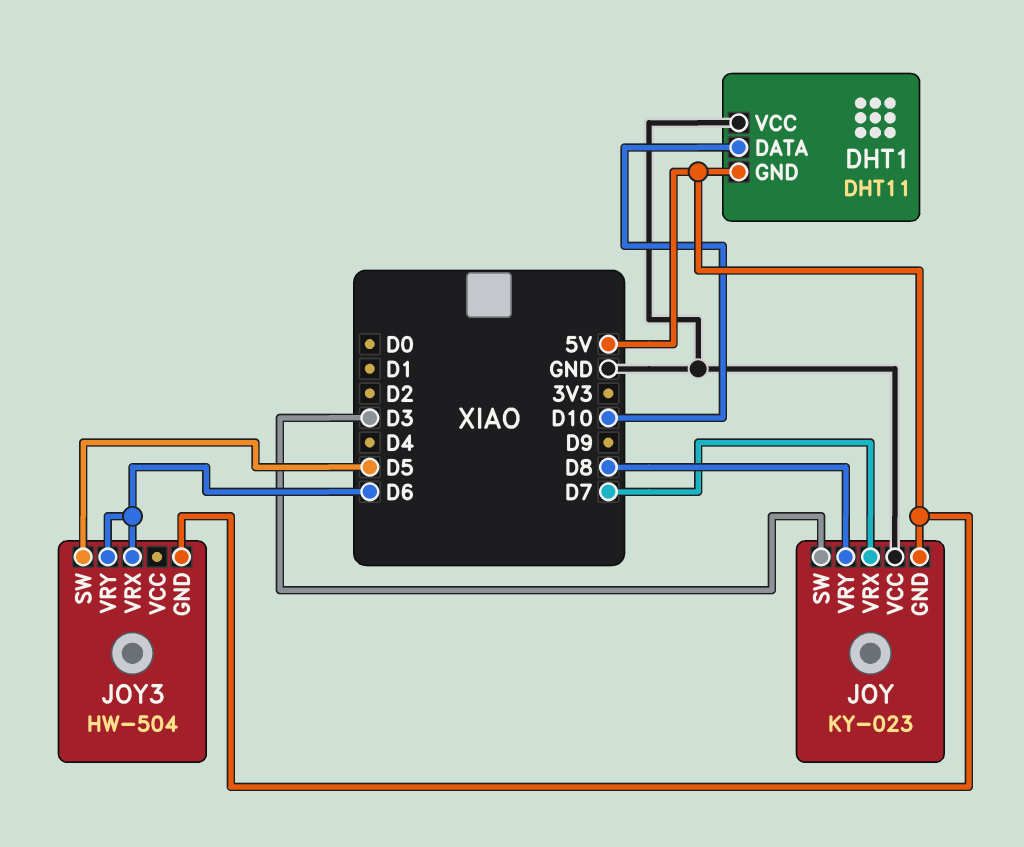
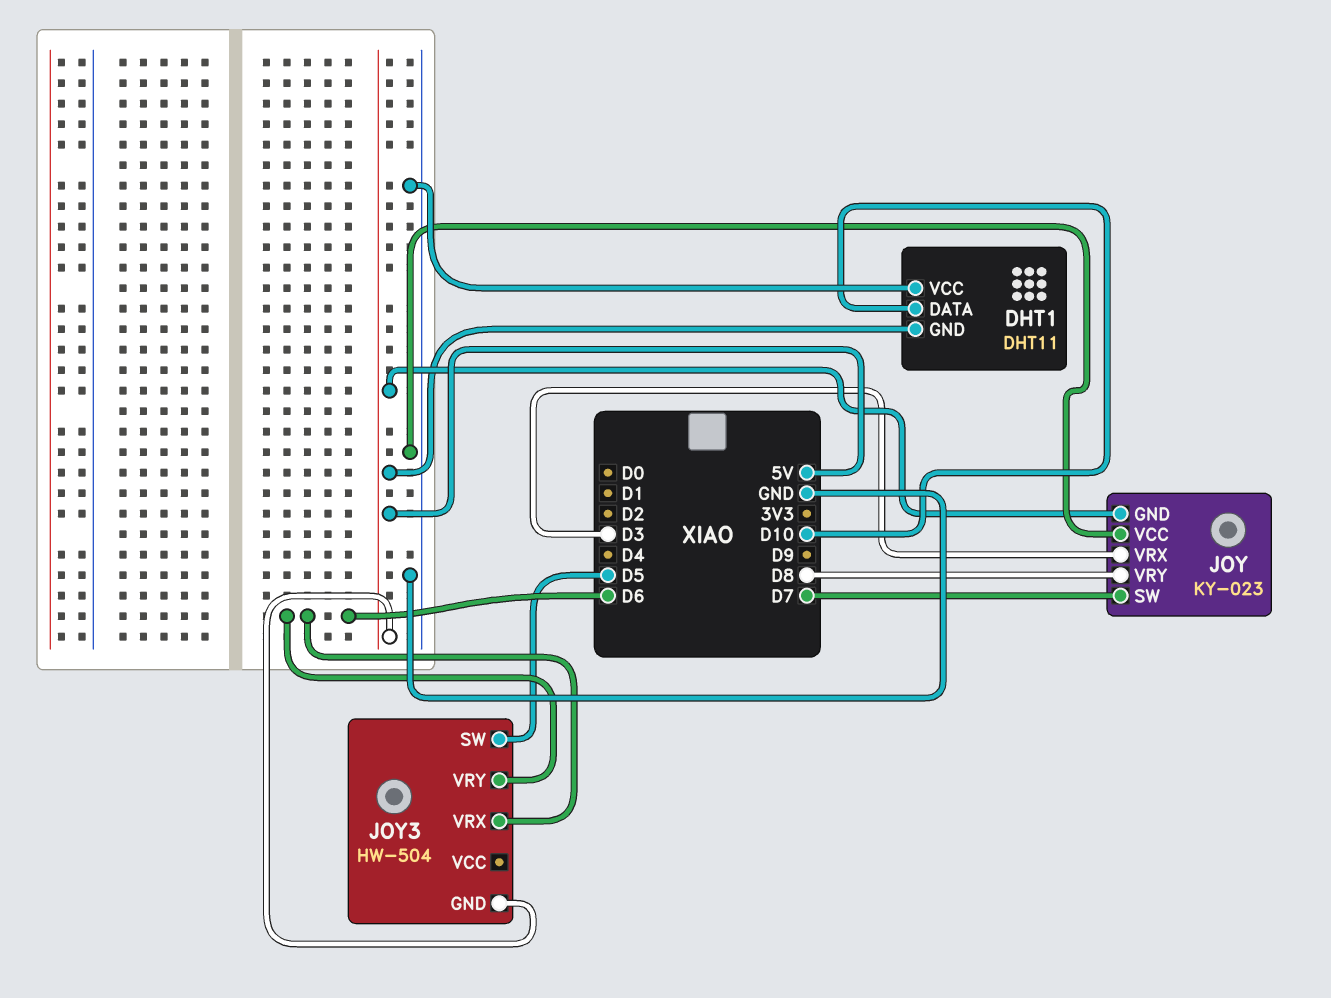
JOY pin SW: D3 -> D7
JOY pin VRX: D7 -> D3

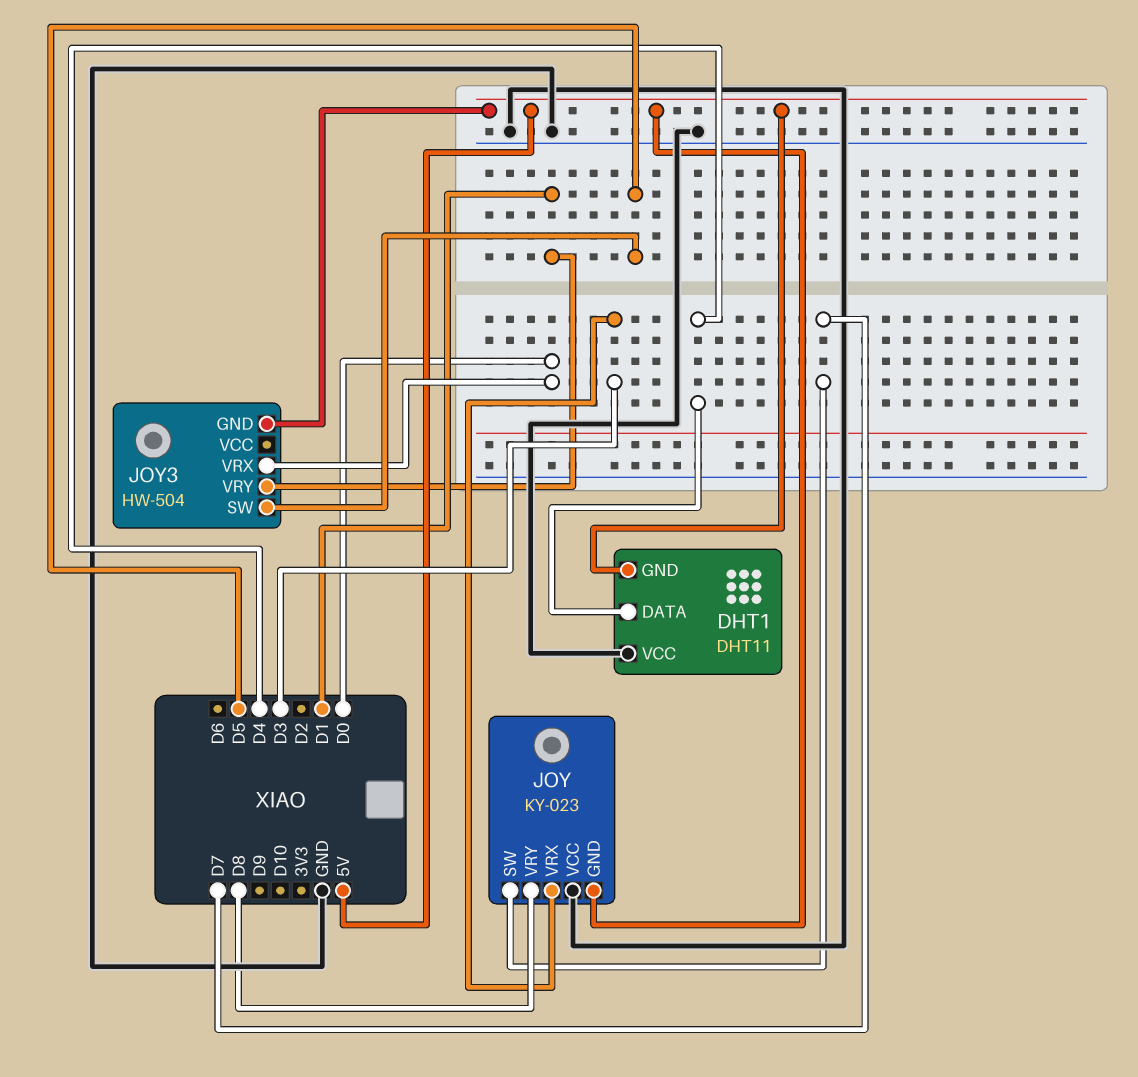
DHT1 pin DATA: D10 -> D4
JOY3 pin VRX: D6 -> D0
JOY3 pin VRY: D6 -> D1

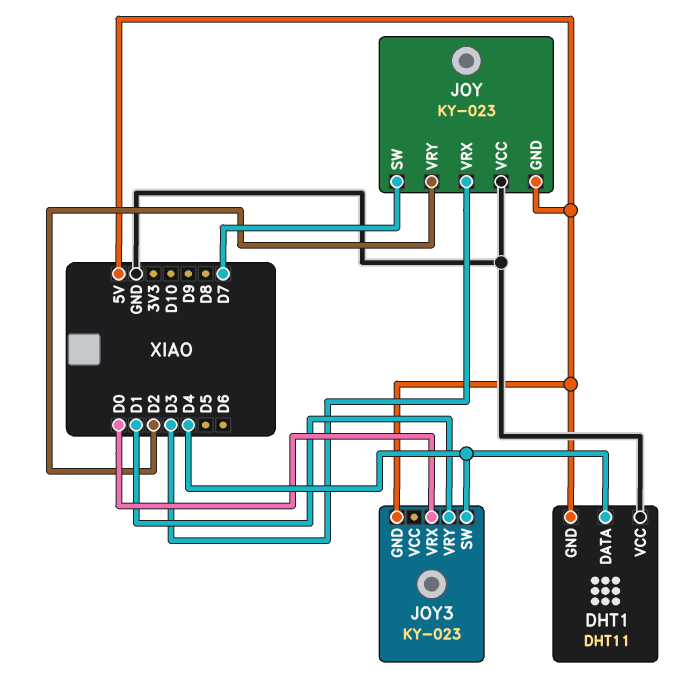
JOY pin VRY: D8 -> D2
JOY3: HW-504 -> KY-023
JOY3 pin SW: D5 -> D4

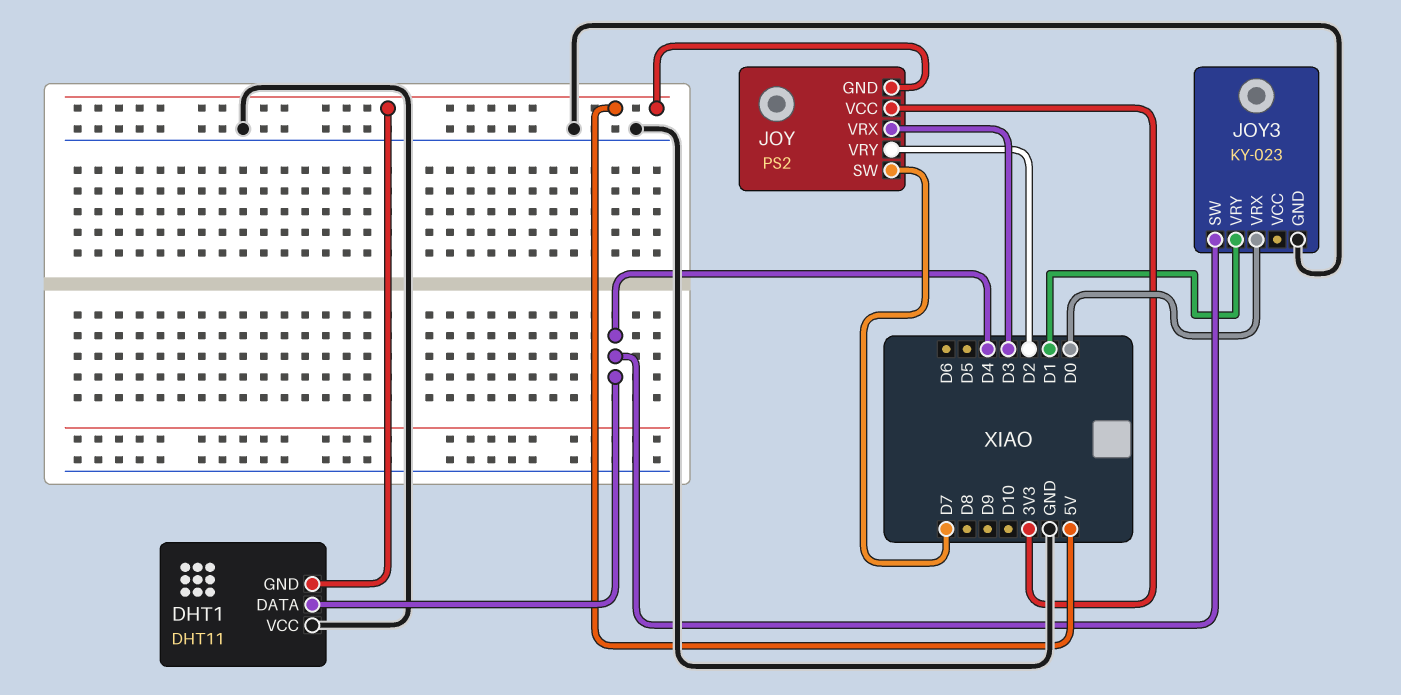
JOY: KY-023 -> PS2
JOY pin VCC: GND -> 3V3
JOY3 pin GND: 5V -> GND

